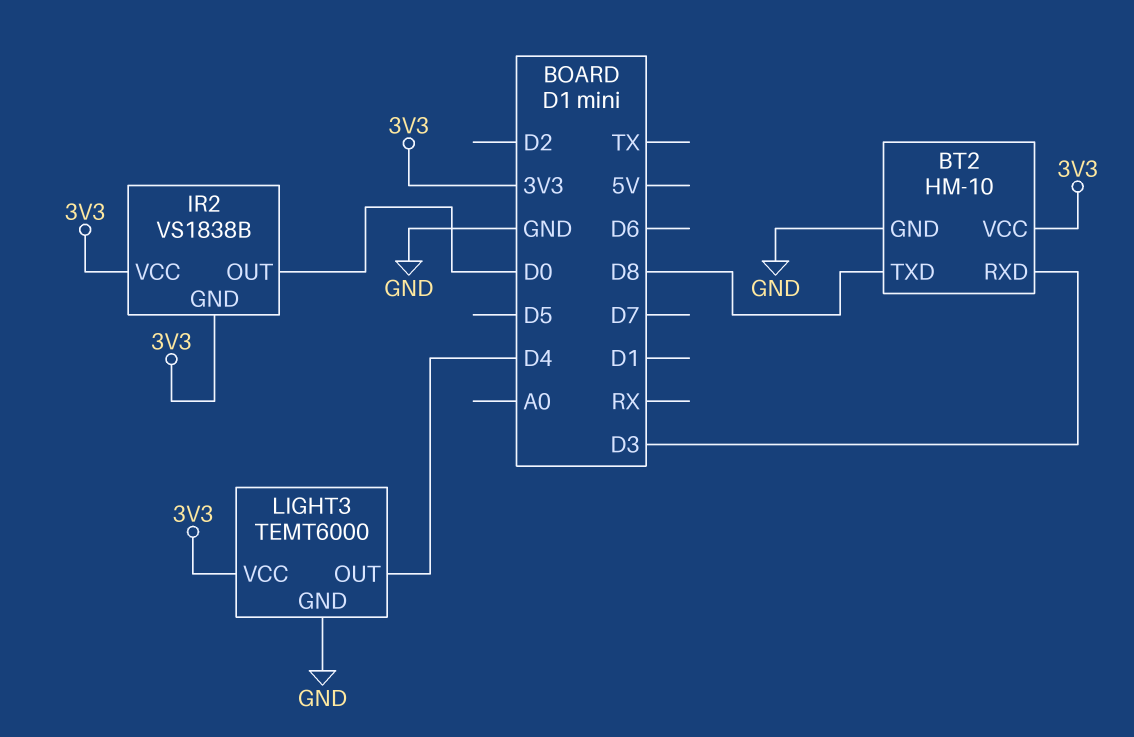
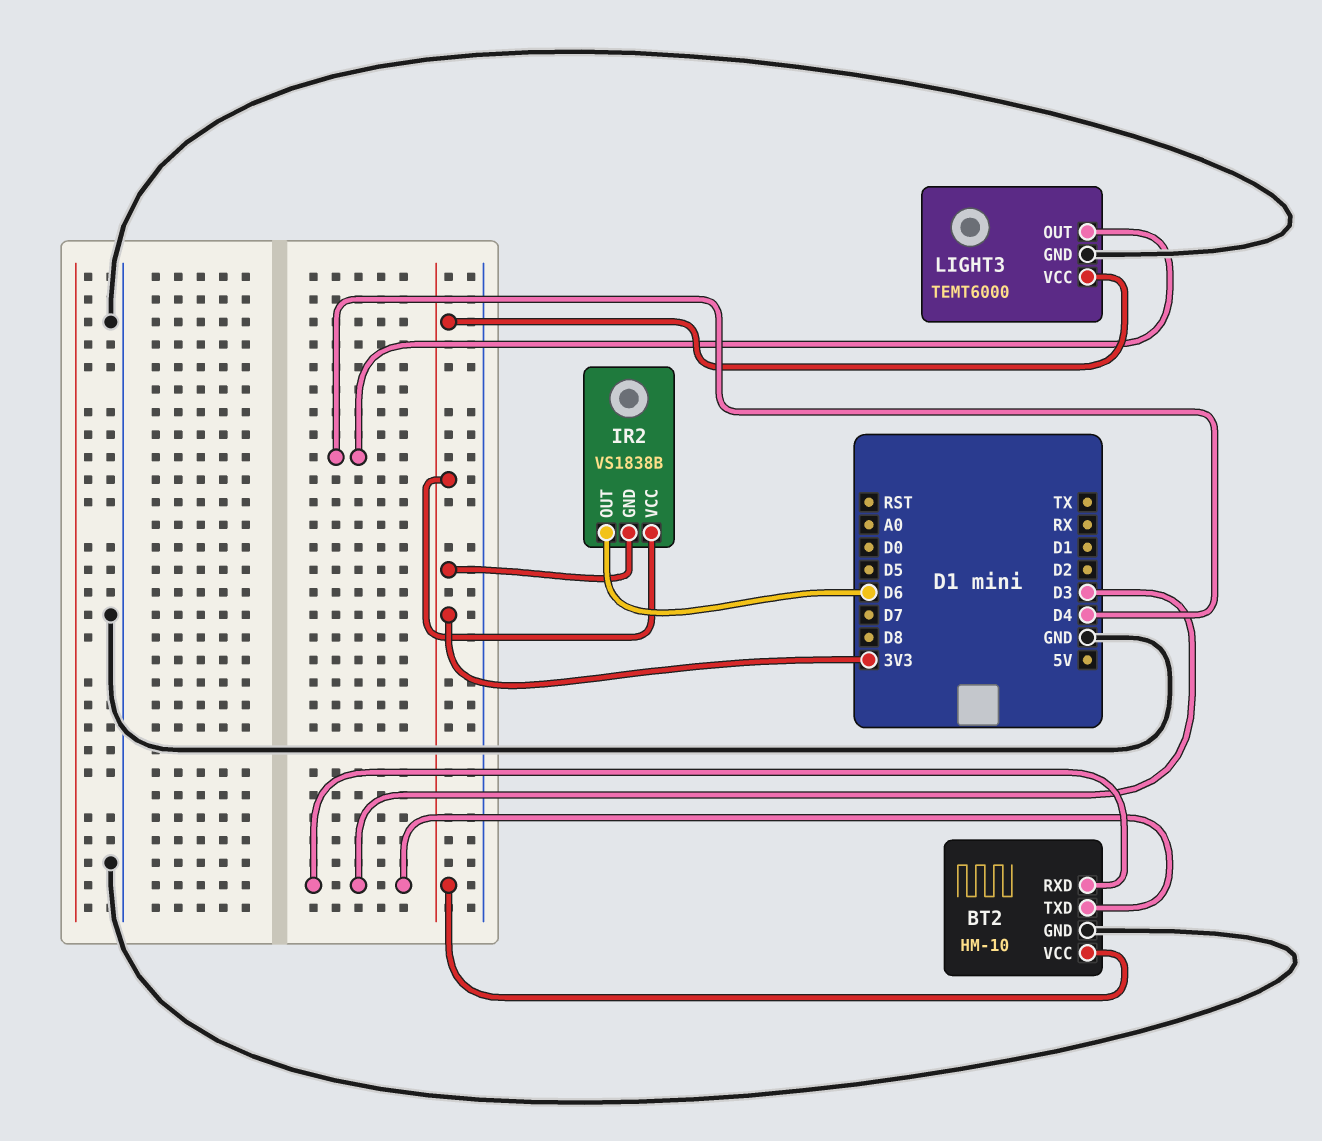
BT2 pin TXD: D8 -> D3
IR2 pin OUT: D0 -> D6

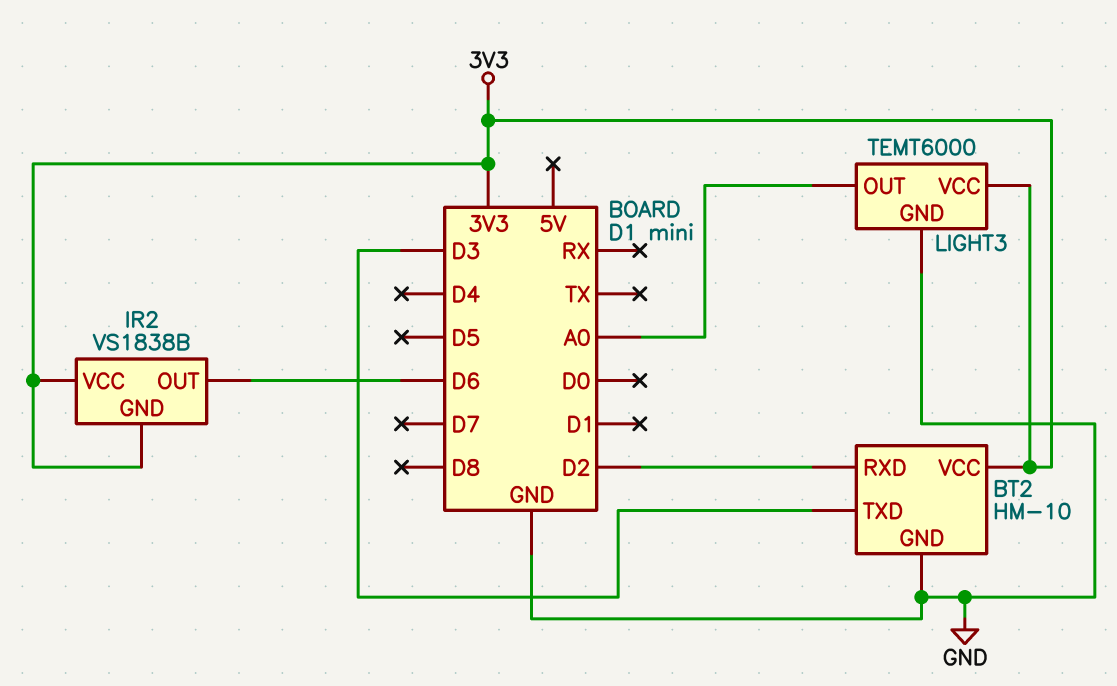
BT2 pin RXD: D3 -> D2
LIGHT3 pin OUT: D4 -> A0

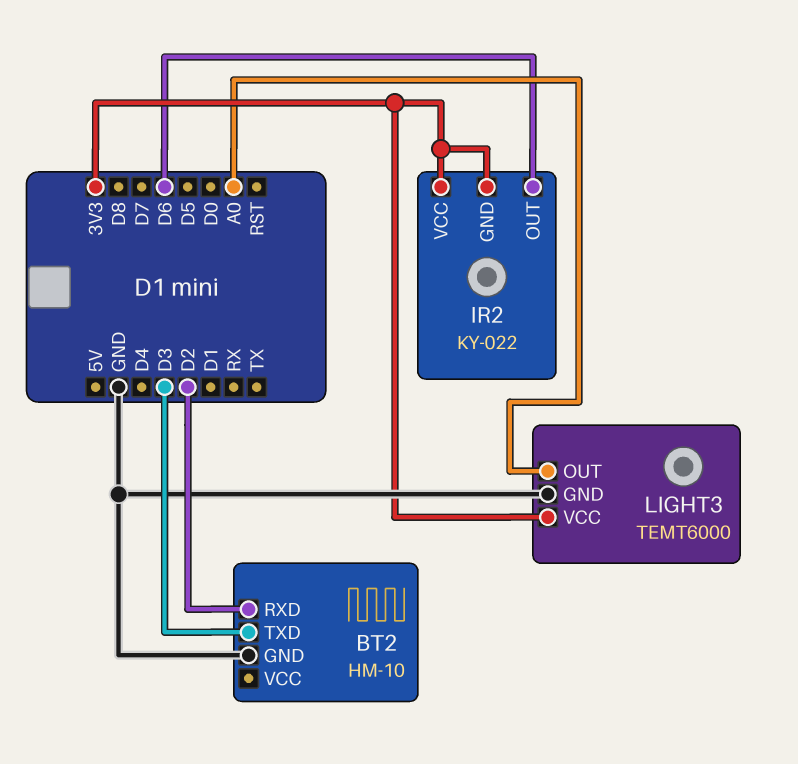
BT2 pin VCC: 3V3 -> none
IR2: VS1838B -> KY-022

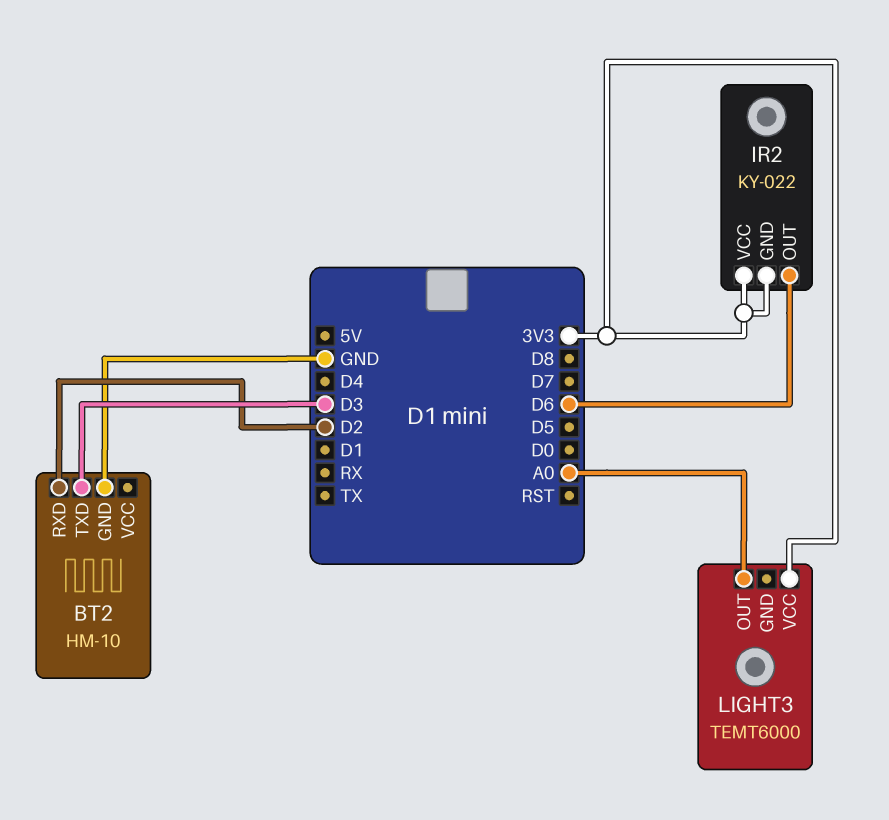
LIGHT3 pin GND: GND -> none

